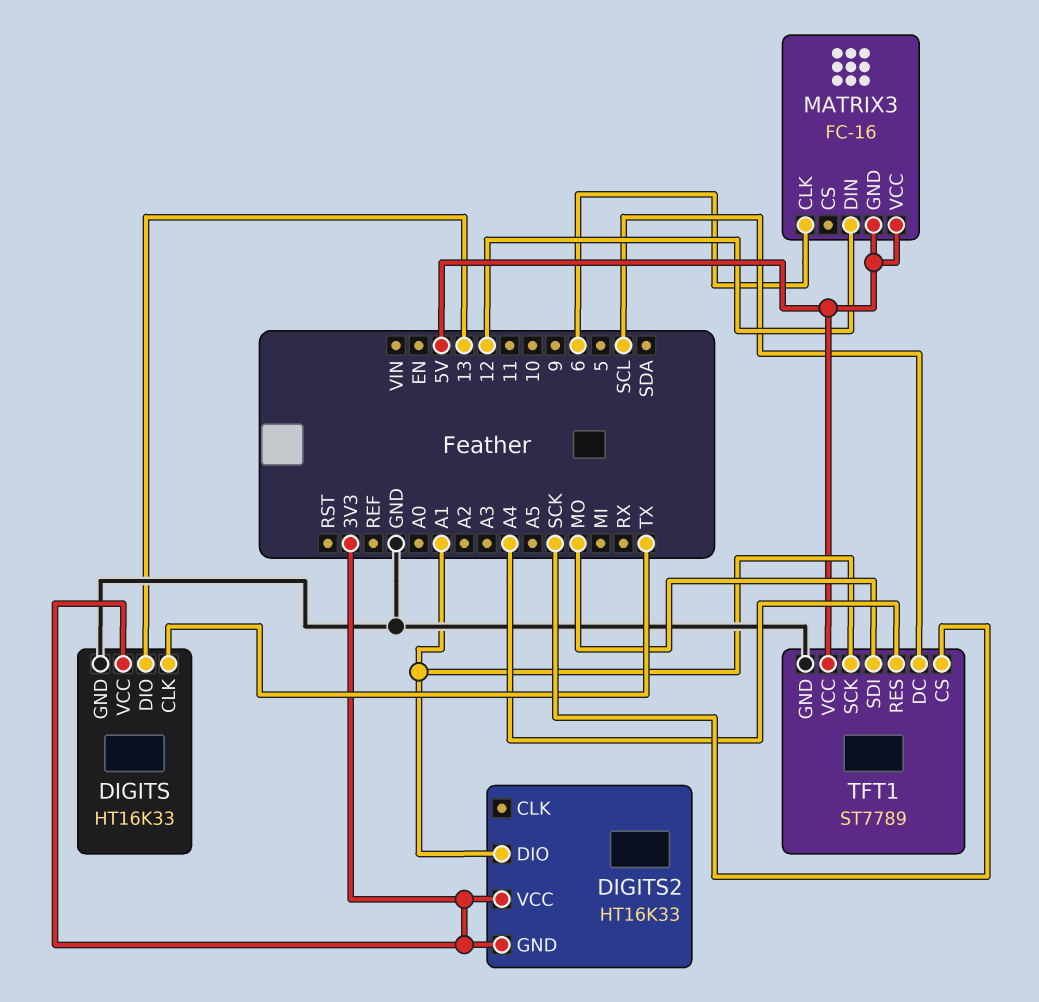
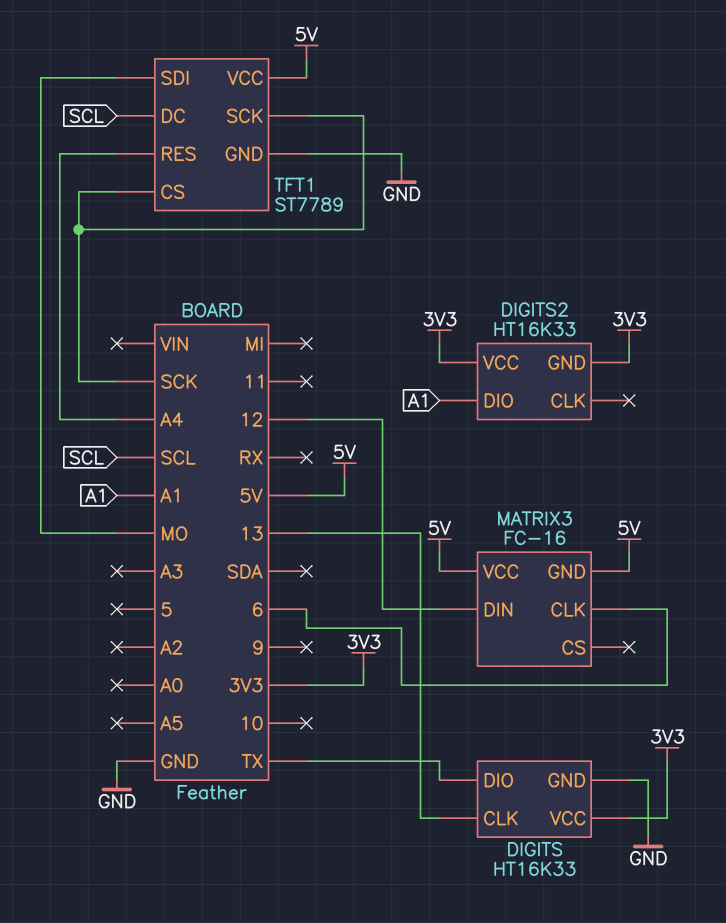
DIGITS pin CLK: TX -> 13
DIGITS pin DIO: 13 -> TX
TFT1 pin SCK: A1 -> SCK

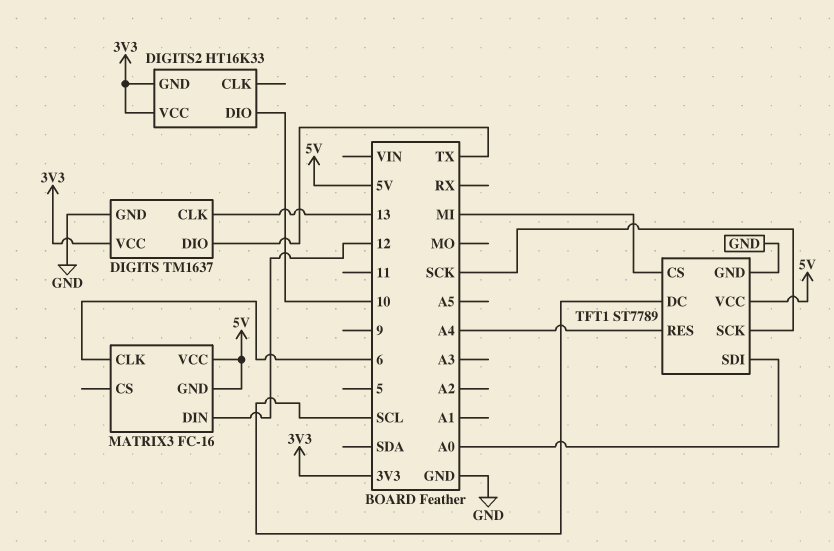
DIGITS: HT16K33 -> TM1637
DIGITS2 pin DIO: A1 -> 10
TFT1 pin CS: SCK -> MI
TFT1 pin SDI: MO -> A0

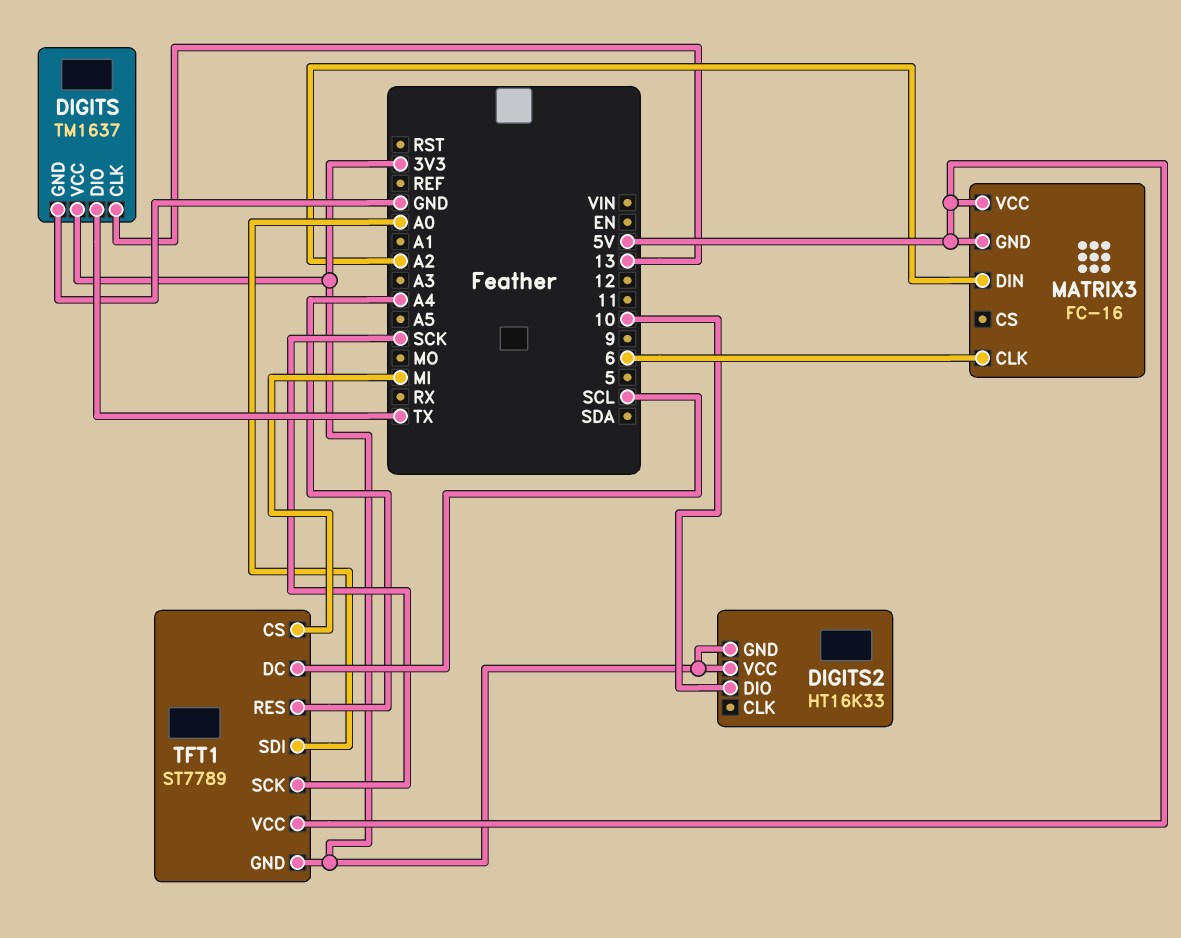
MATRIX3 pin DIN: 12 -> A2
TFT1 pin GND: GND -> 3V3

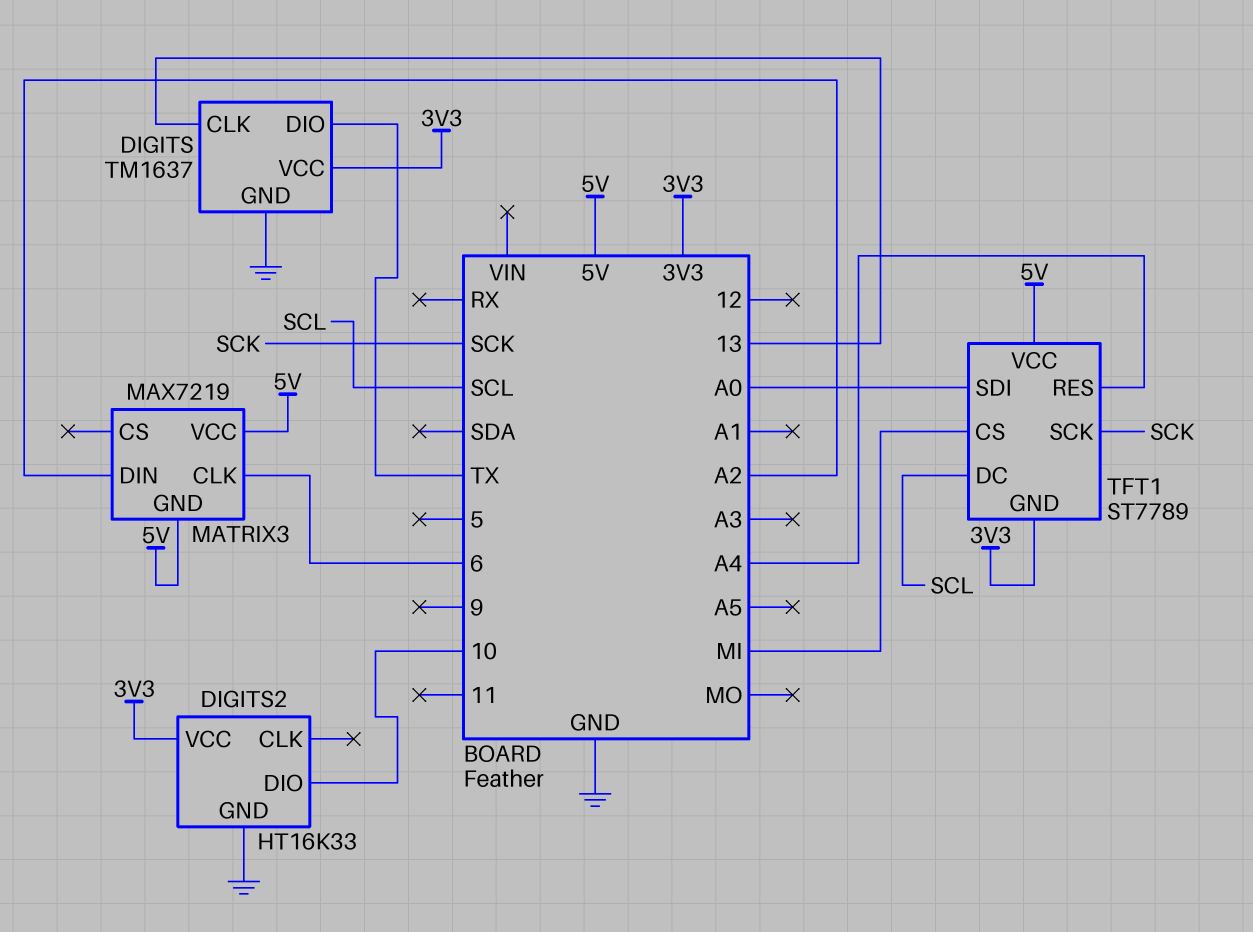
DIGITS2 pin GND: 3V3 -> GND
MATRIX3: FC-16 -> MAX7219

